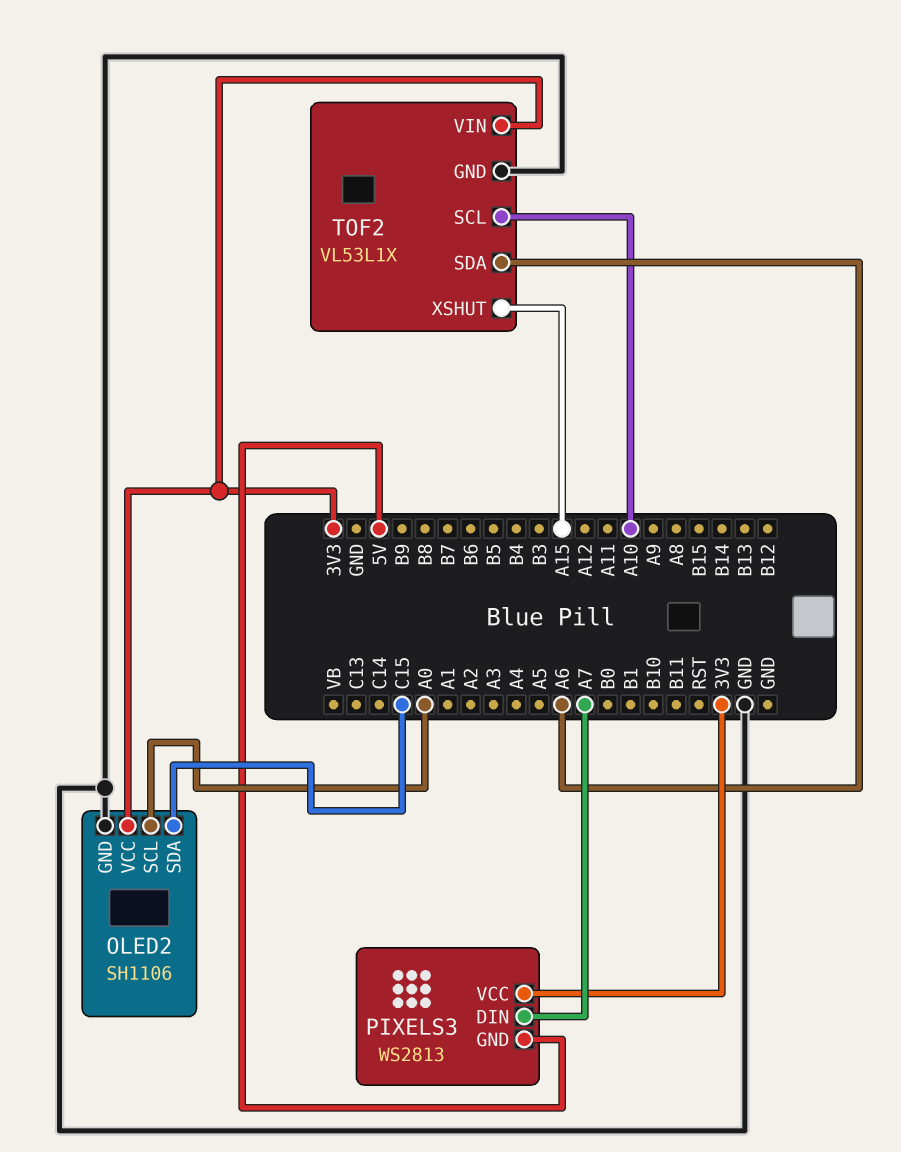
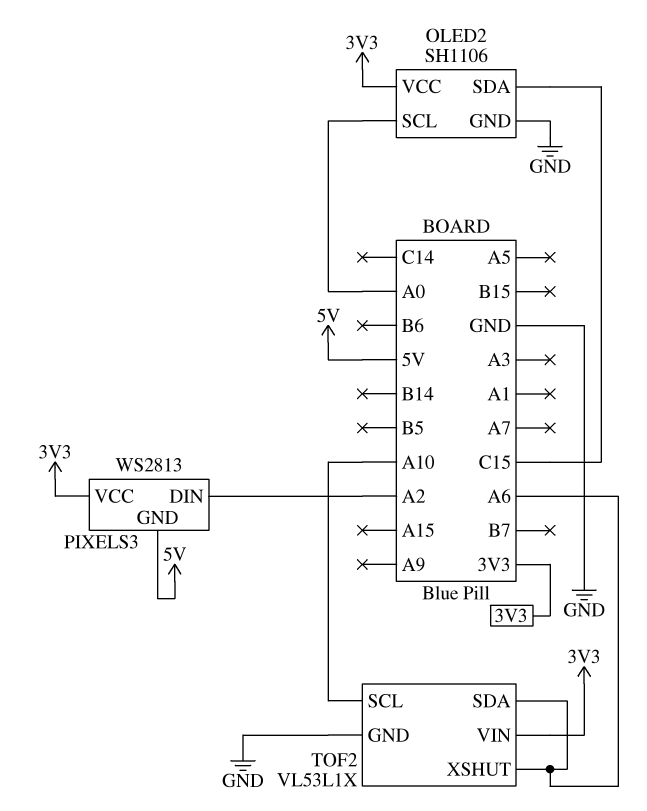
PIXELS3 pin DIN: A7 -> A2
TOF2 pin XSHUT: A15 -> A6

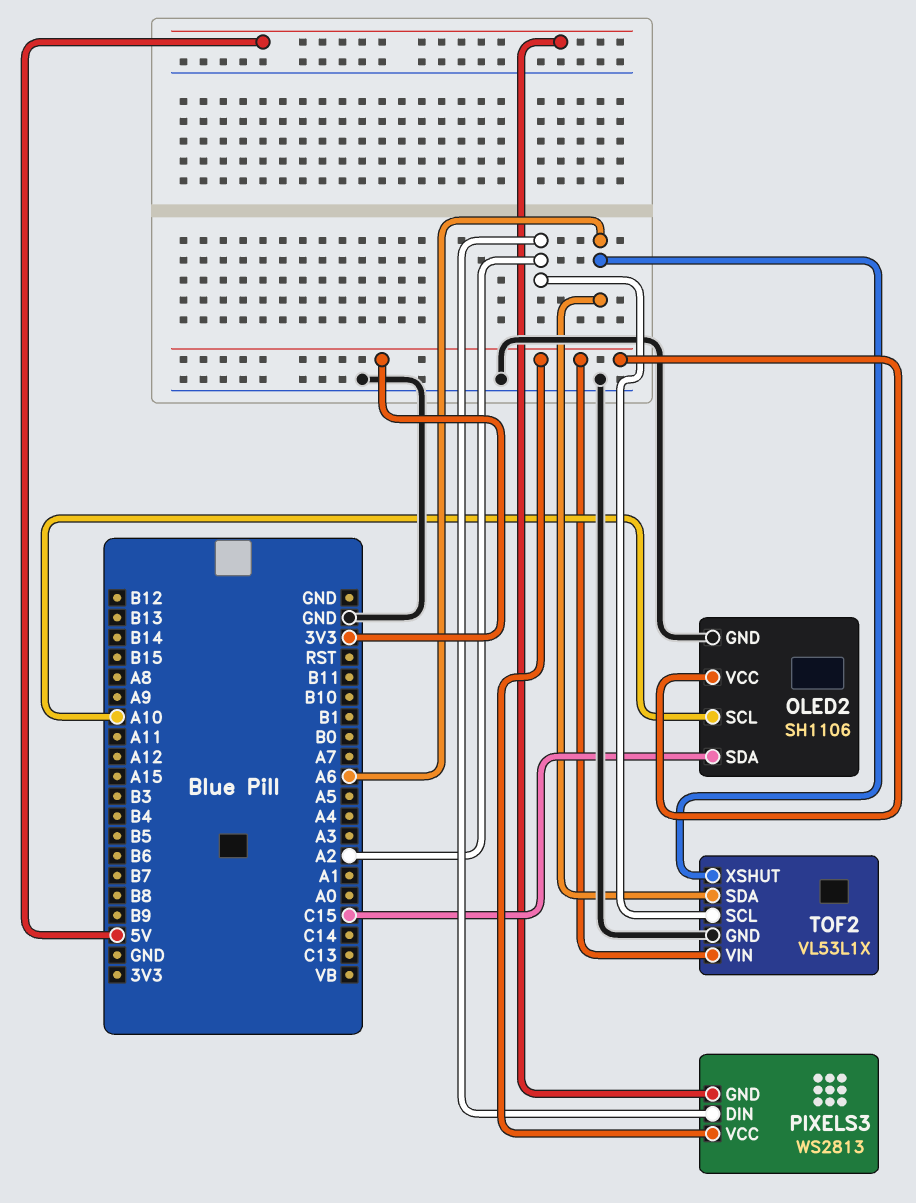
OLED2 pin SCL: A0 -> A10
TOF2 pin SCL: A10 -> A2

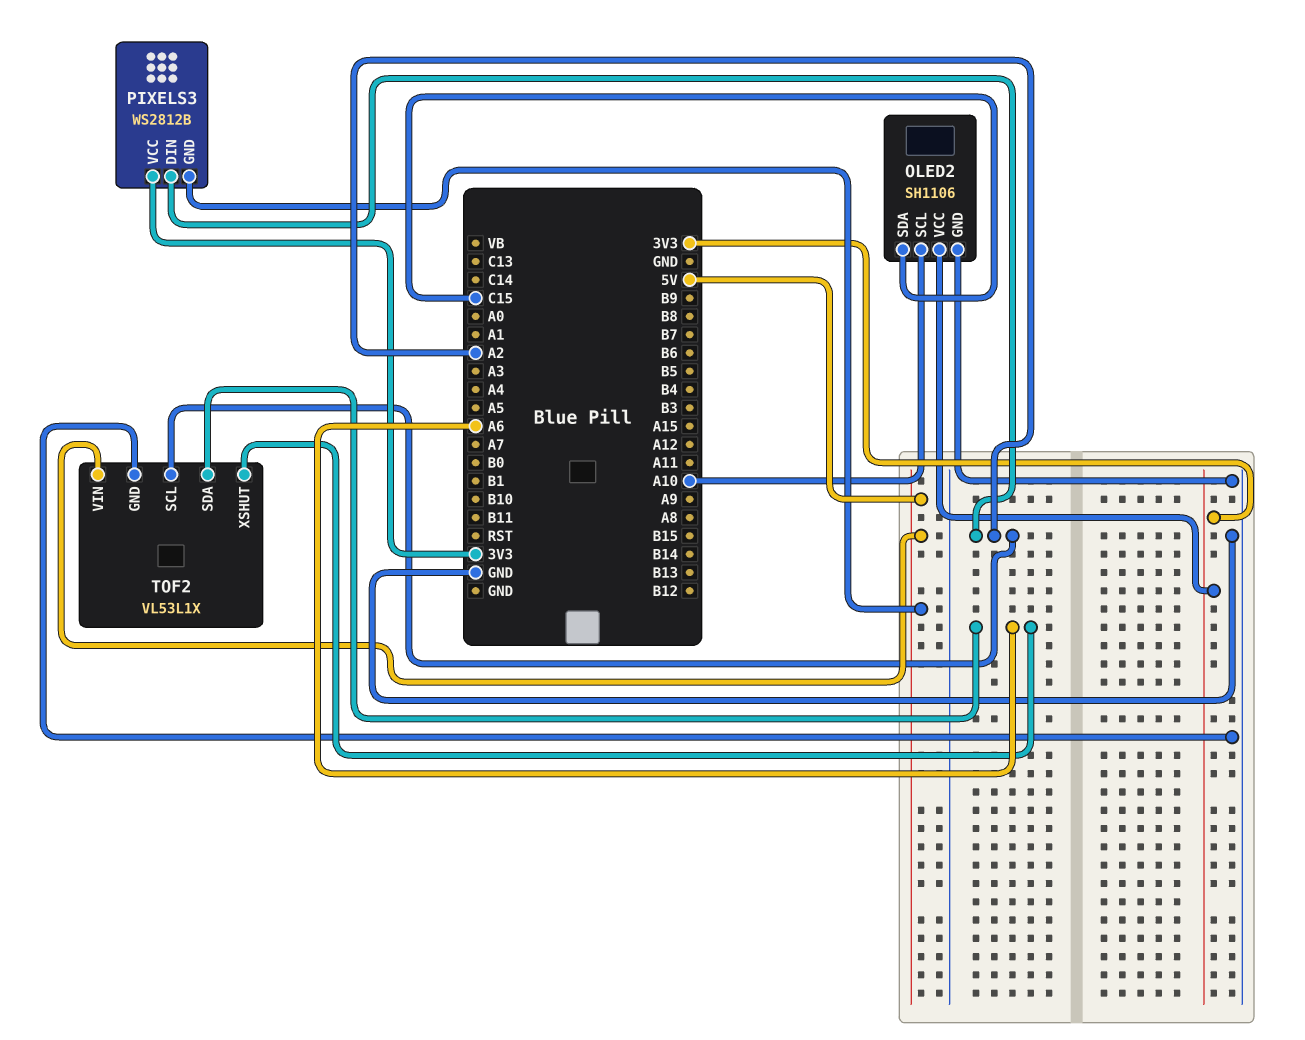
PIXELS3: WS2813 -> WS2812B
TOF2 pin VIN: 3V3 -> 5V

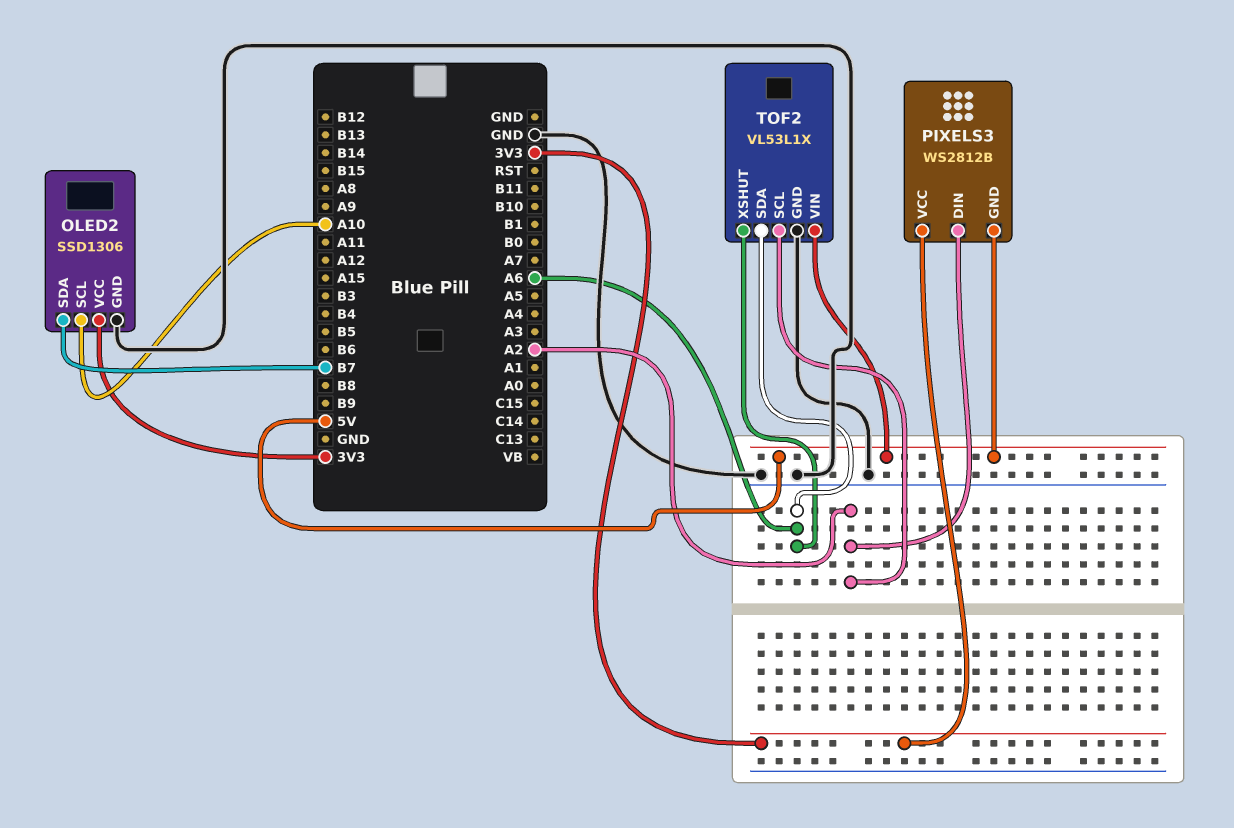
OLED2: SH1106 -> SSD1306
OLED2 pin SDA: C15 -> B7

